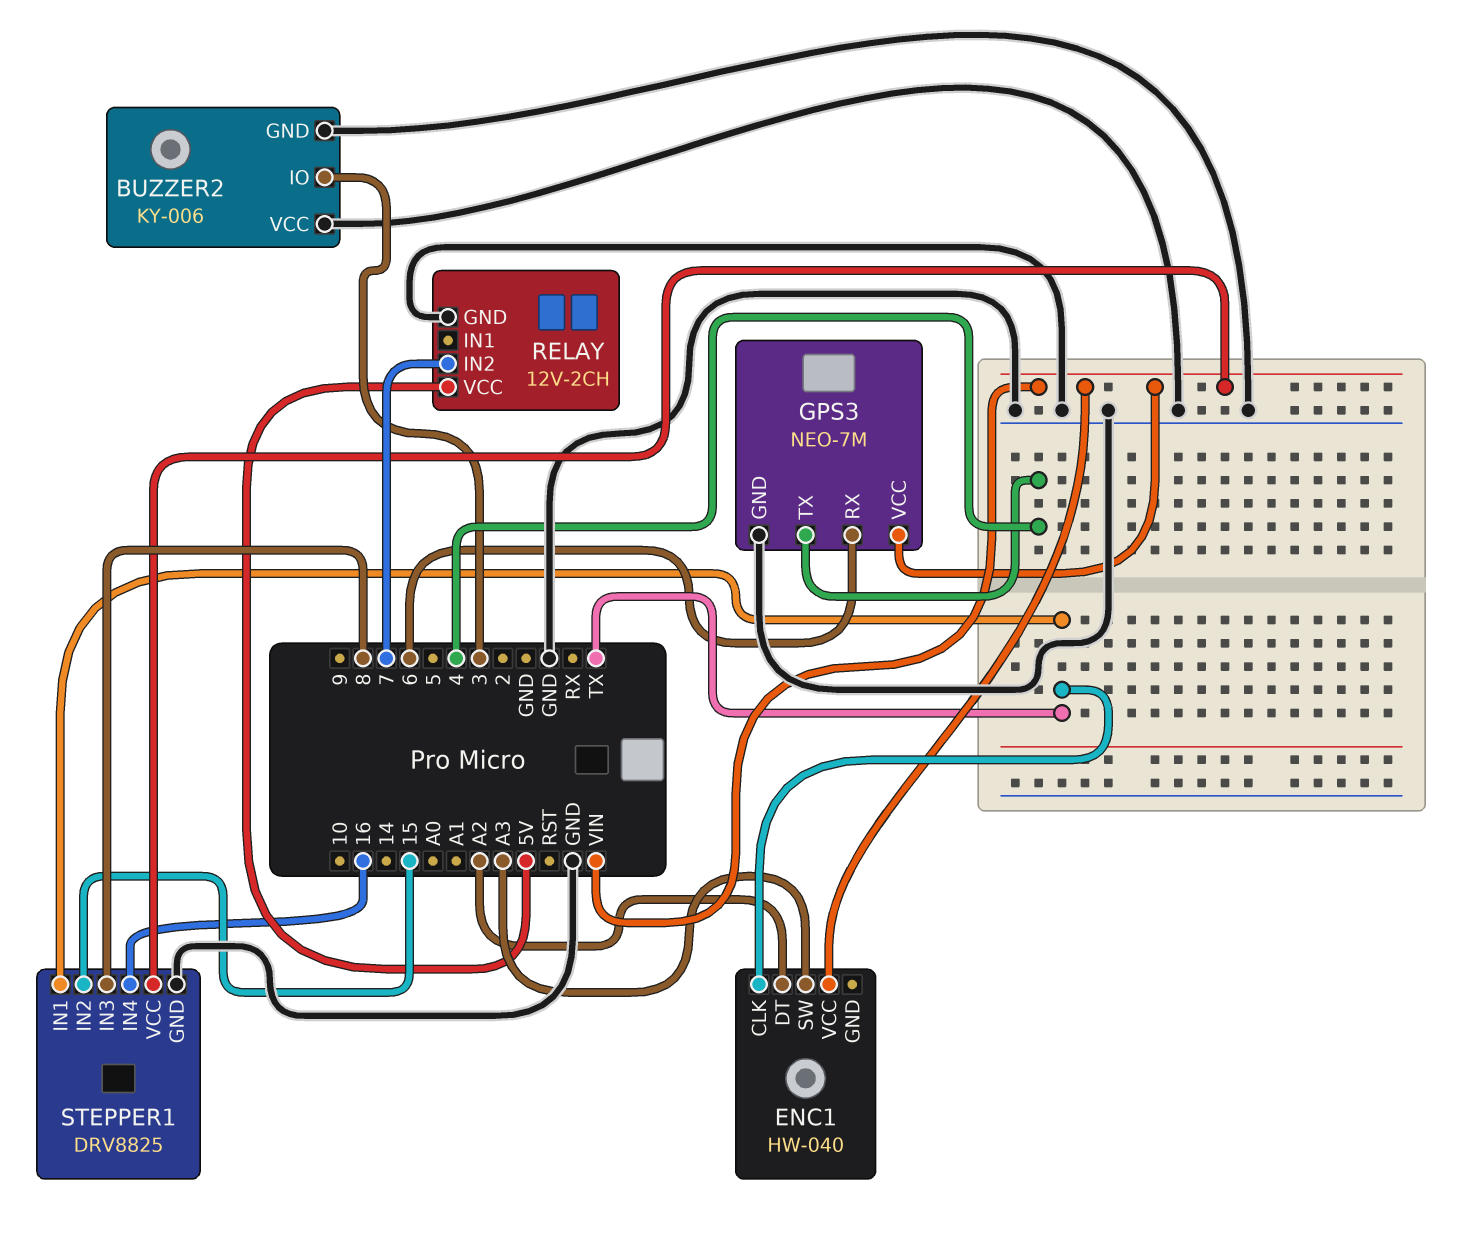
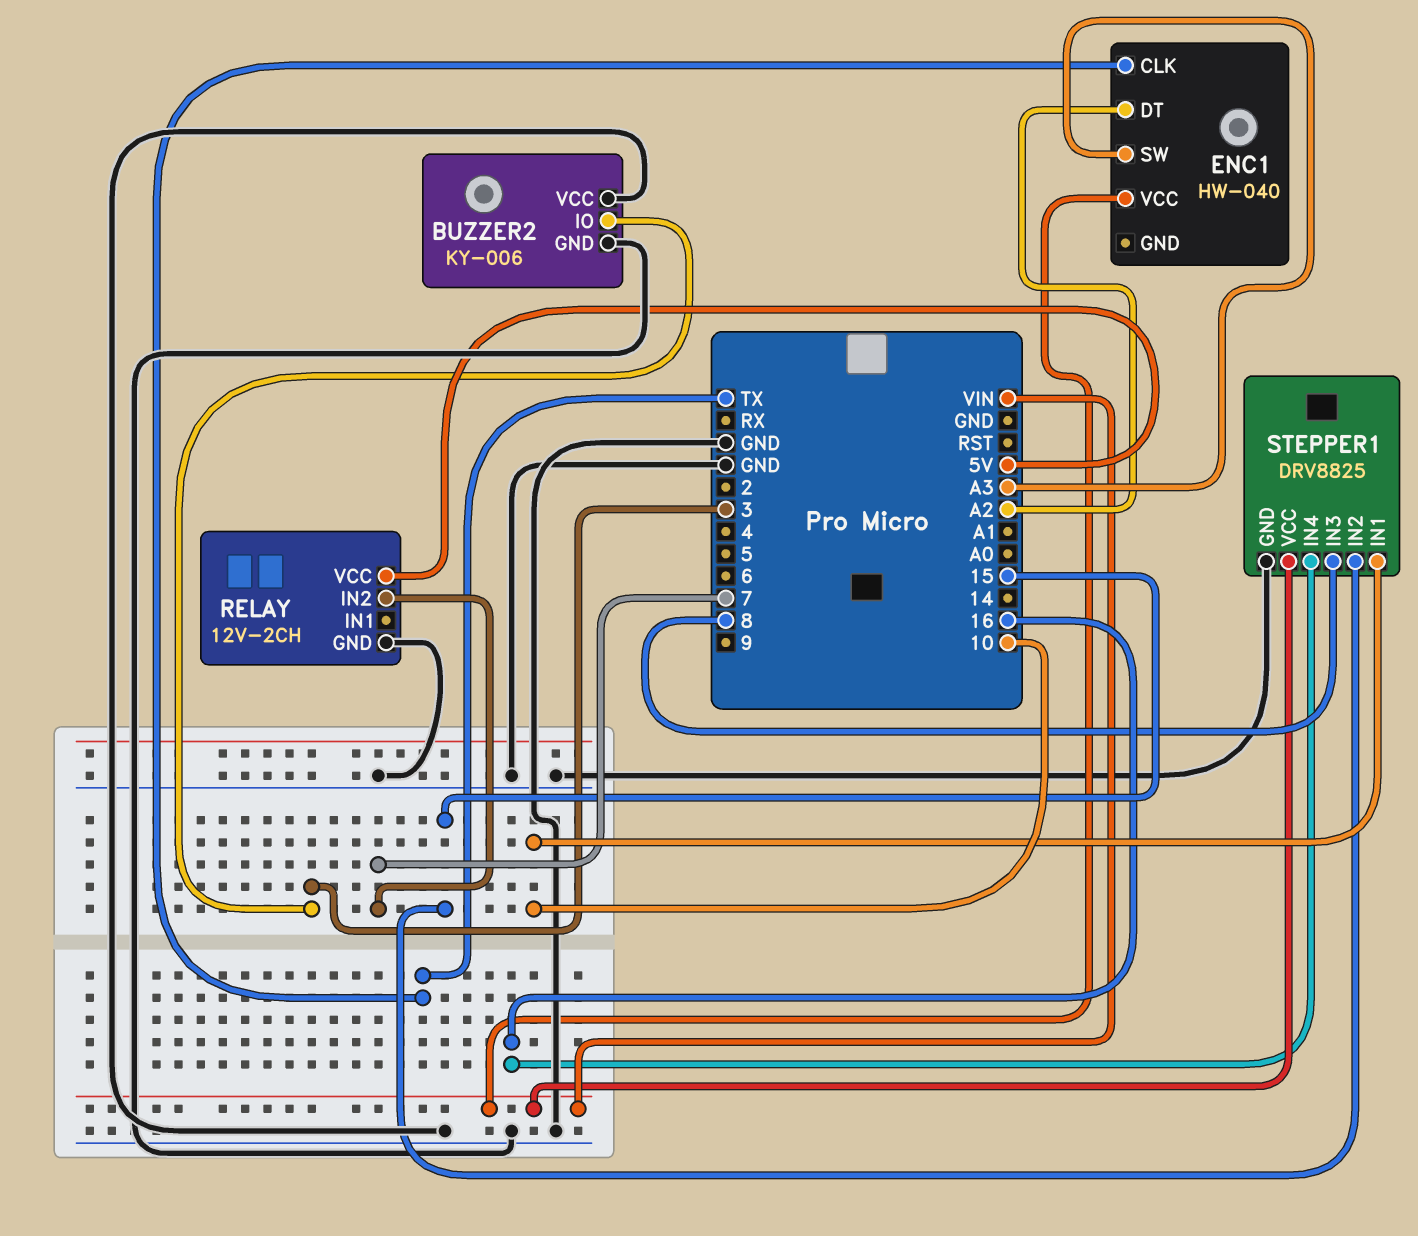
GPS3: NEO-7M -> none
GPS3 pin GND: GND -> none
GPS3 pin RX: 6 -> none
GPS3 pin TX: 4 -> none
GPS3 pin VCC: VIN -> none
STEPPER1 pin IN1: TX -> 10

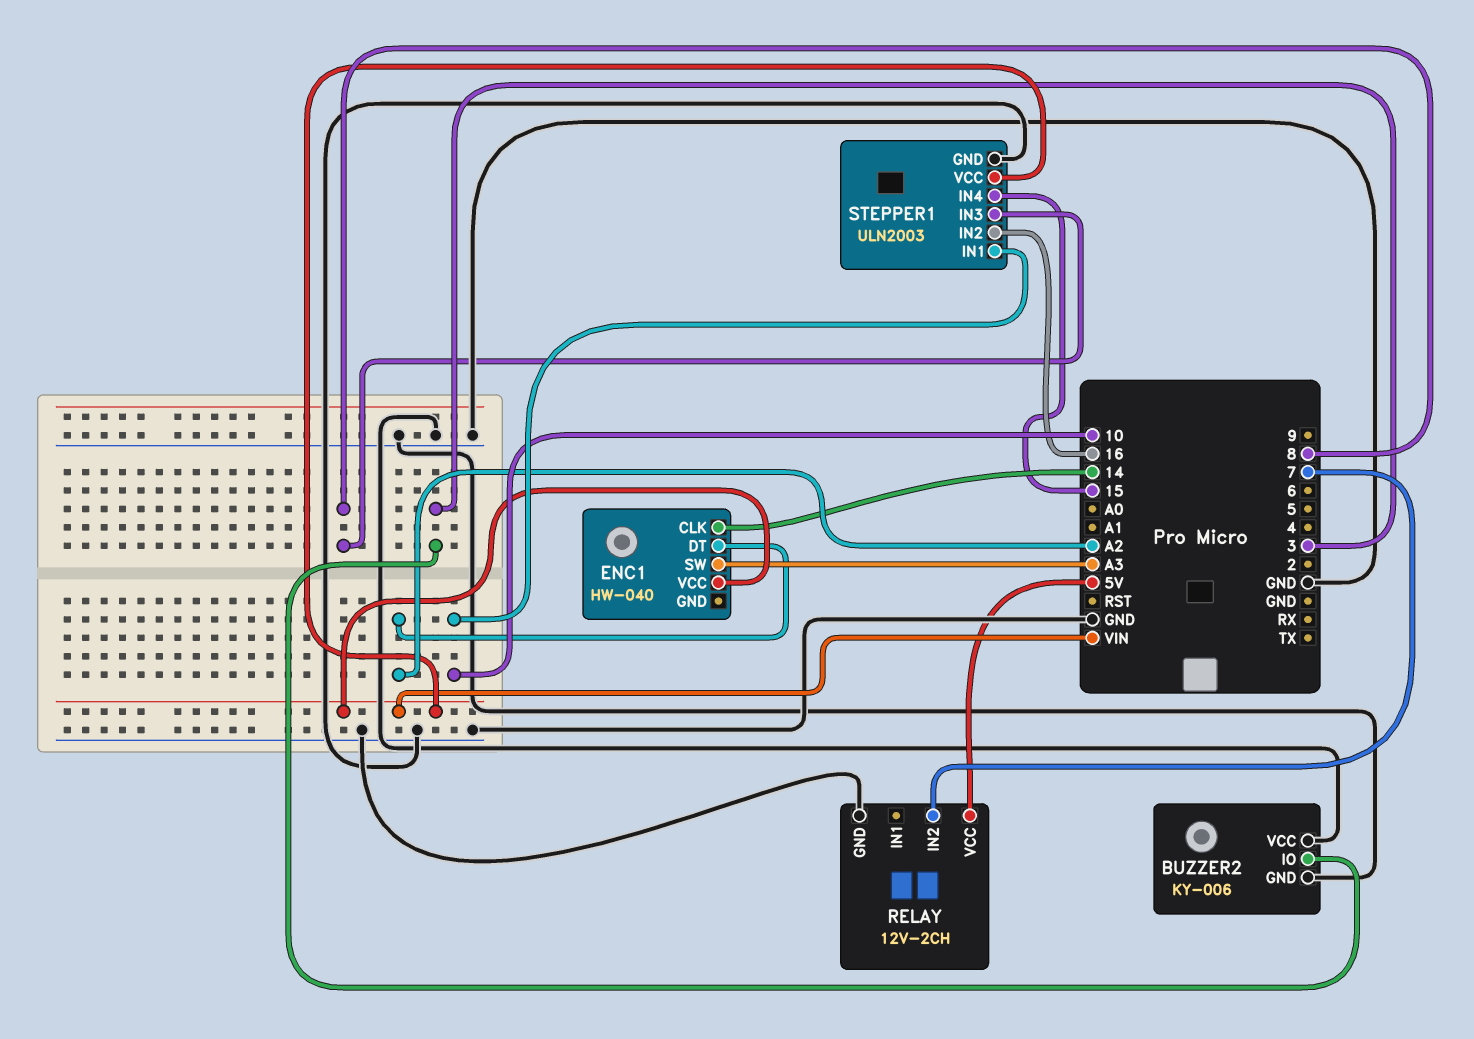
ENC1 pin CLK: TX -> 14
STEPPER1: DRV8825 -> ULN2003
STEPPER1 pin IN2: 15 -> 16
STEPPER1 pin IN4: 16 -> 15

